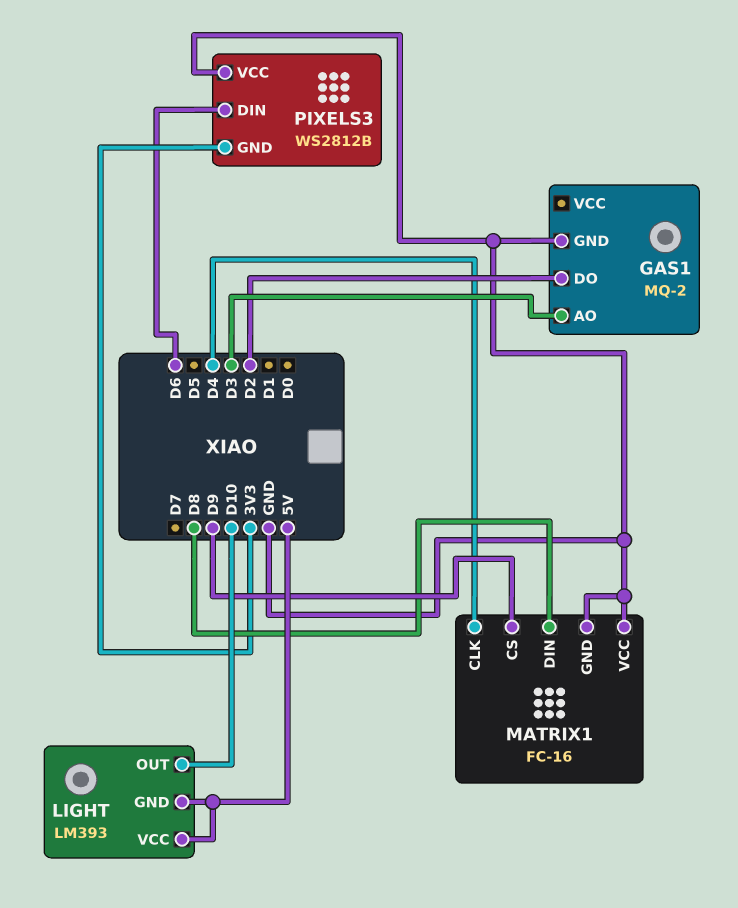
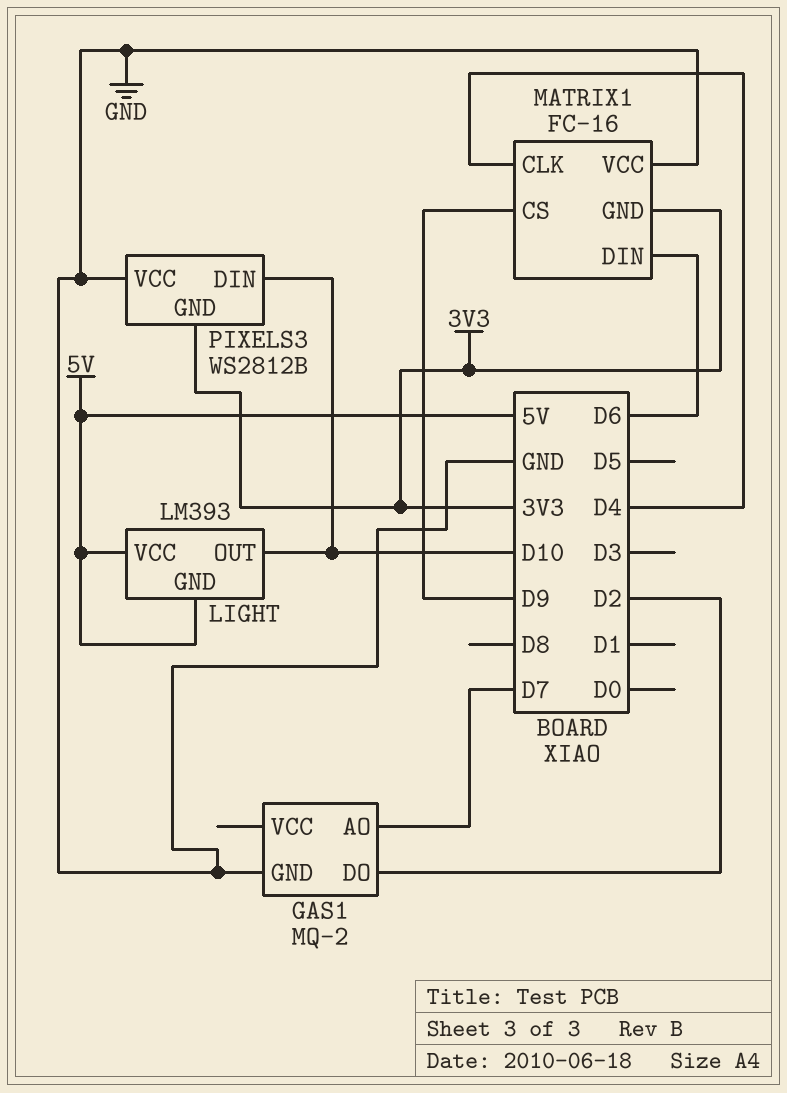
GAS1 pin AO: D3 -> D7
MATRIX1 pin DIN: D8 -> D6
MATRIX1 pin GND: GND -> 3V3
PIXELS3 pin DIN: D6 -> D10

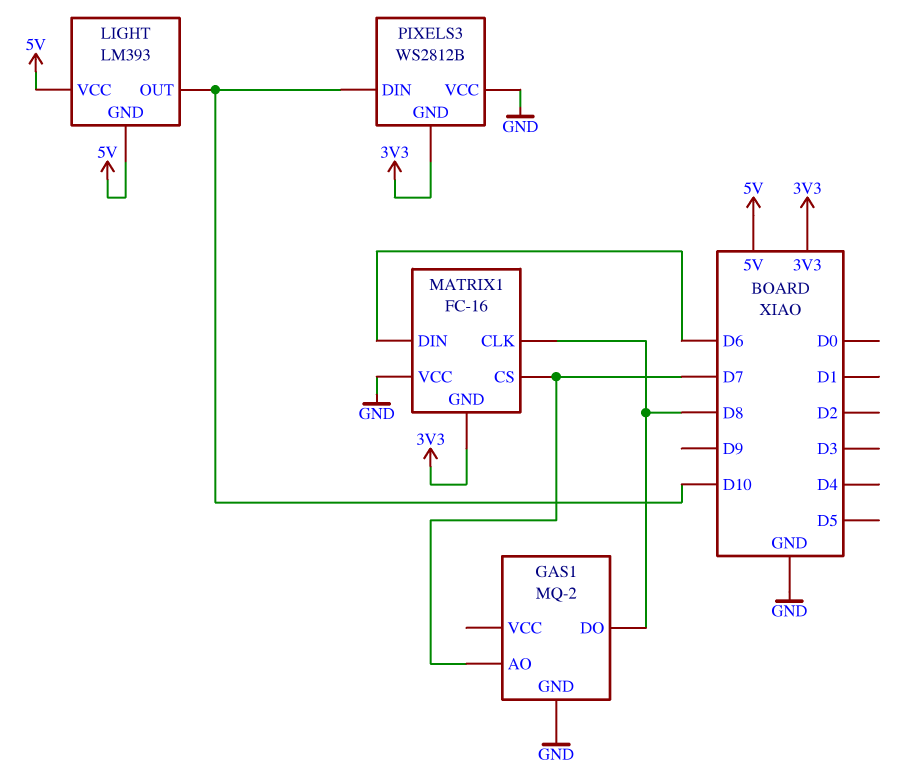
GAS1 pin DO: D2 -> D8
MATRIX1 pin CLK: D4 -> D8
MATRIX1 pin CS: D9 -> D7

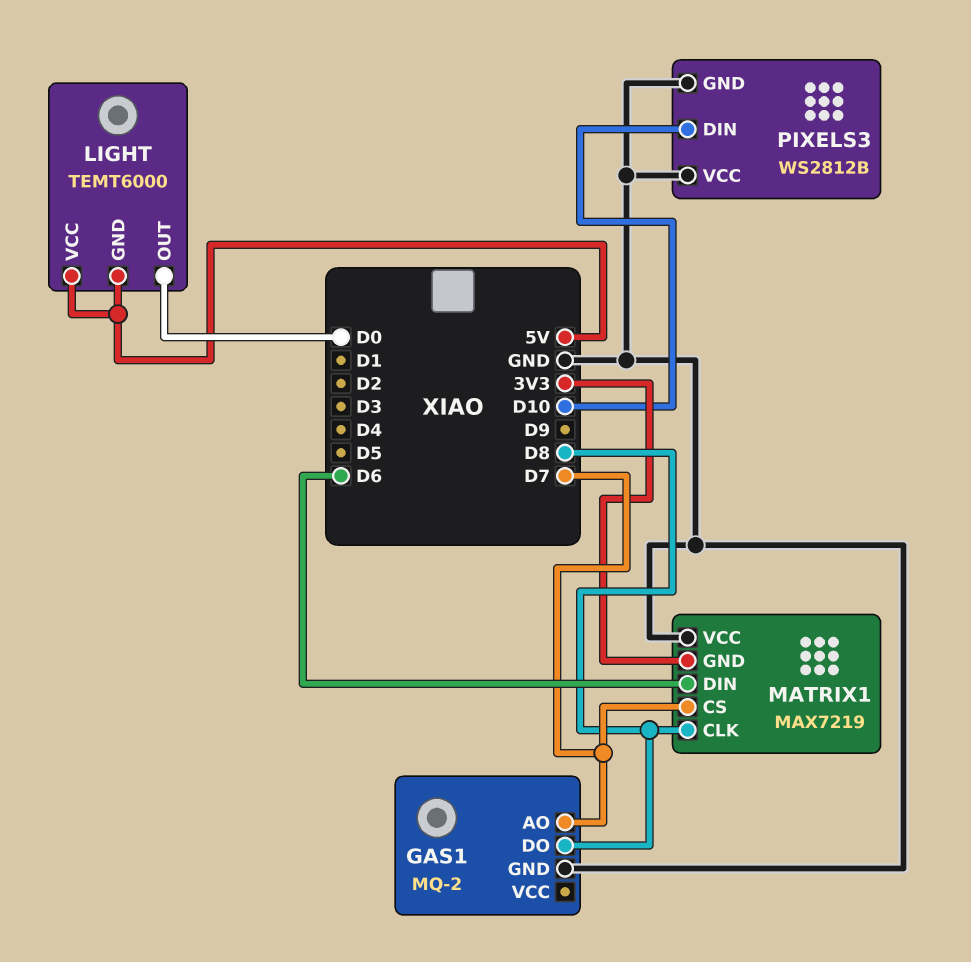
LIGHT: LM393 -> TEMT6000
LIGHT pin OUT: D10 -> D0
MATRIX1: FC-16 -> MAX7219
PIXELS3 pin GND: 3V3 -> GND

